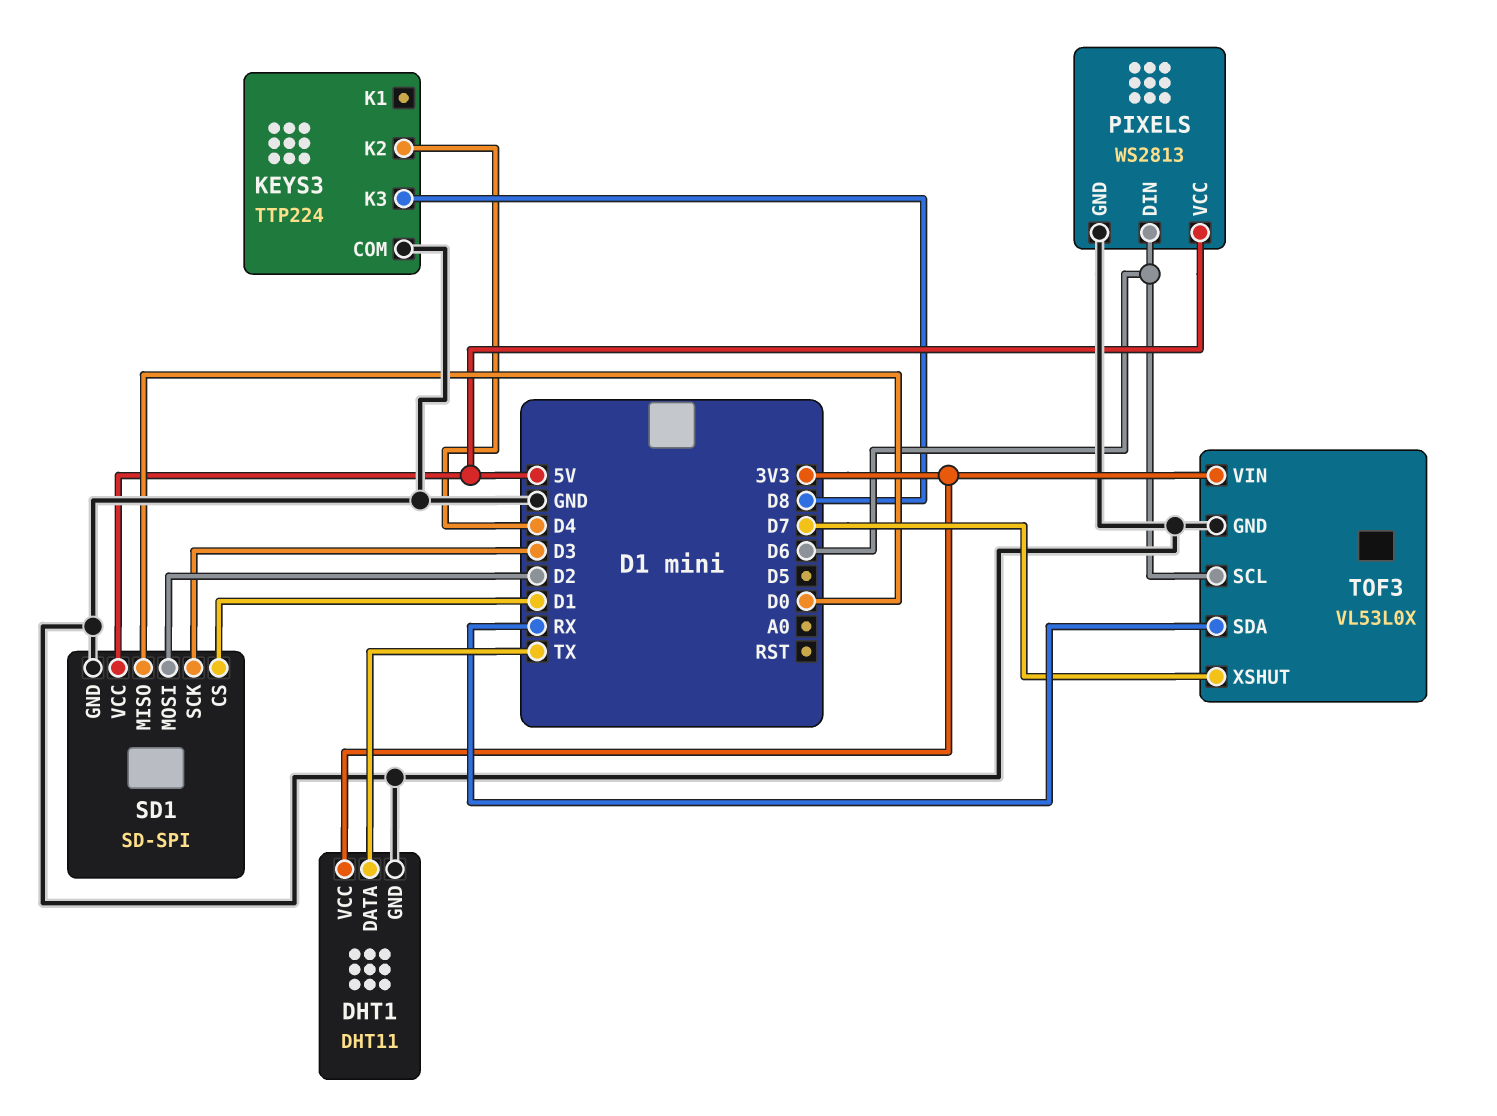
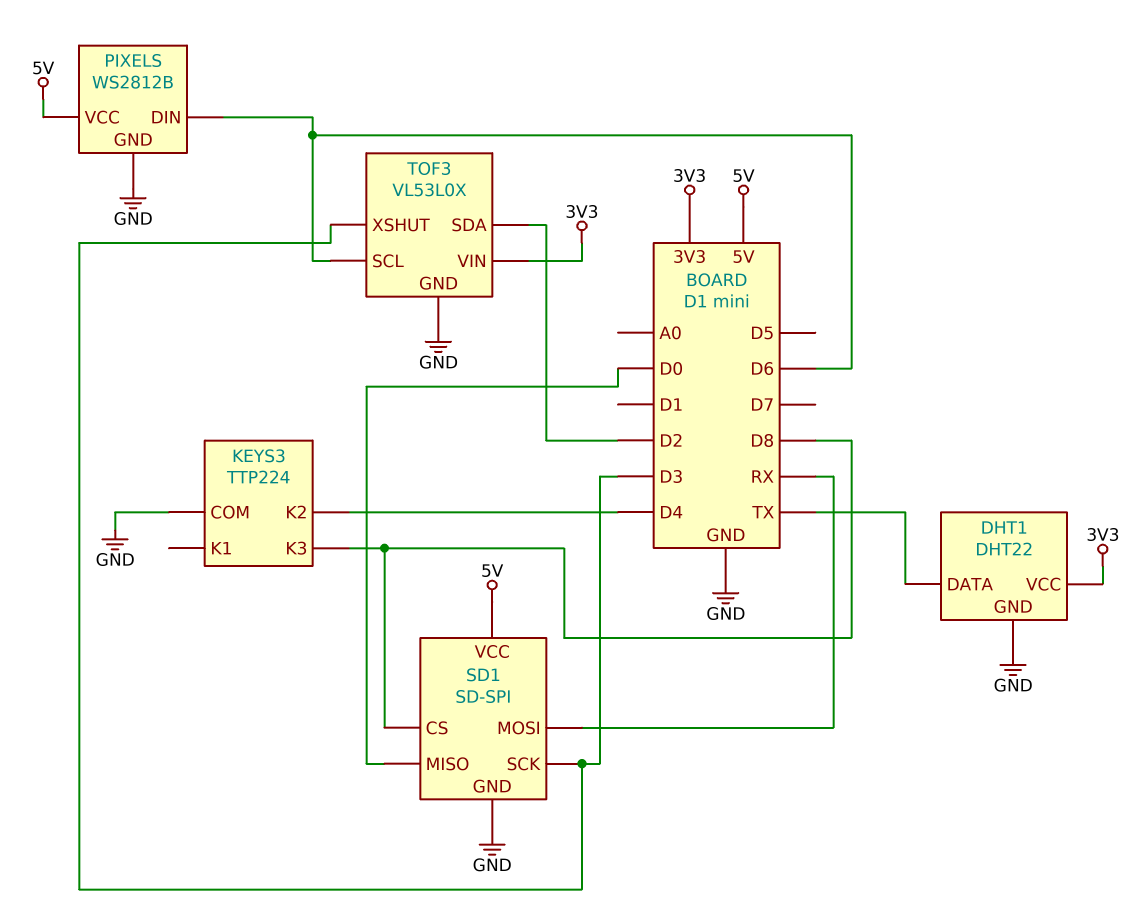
DHT1: DHT11 -> DHT22
PIXELS: WS2813 -> WS2812B
SD1 pin CS: D1 -> D8
SD1 pin MOSI: D2 -> RX
TOF3 pin SDA: RX -> D2
TOF3 pin XSHUT: D7 -> D3

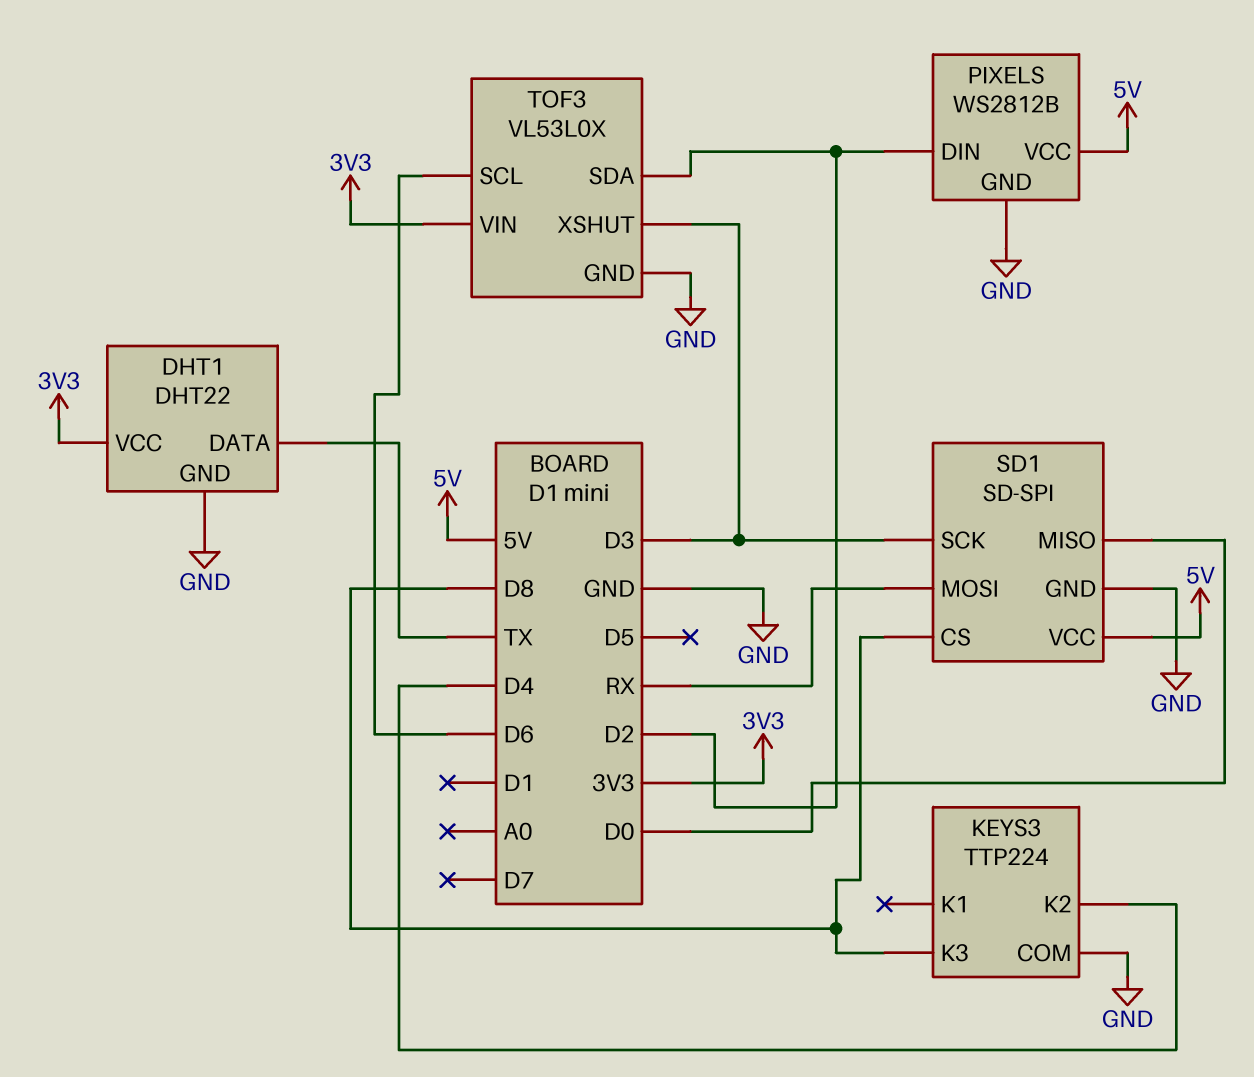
PIXELS pin DIN: D6 -> D2

